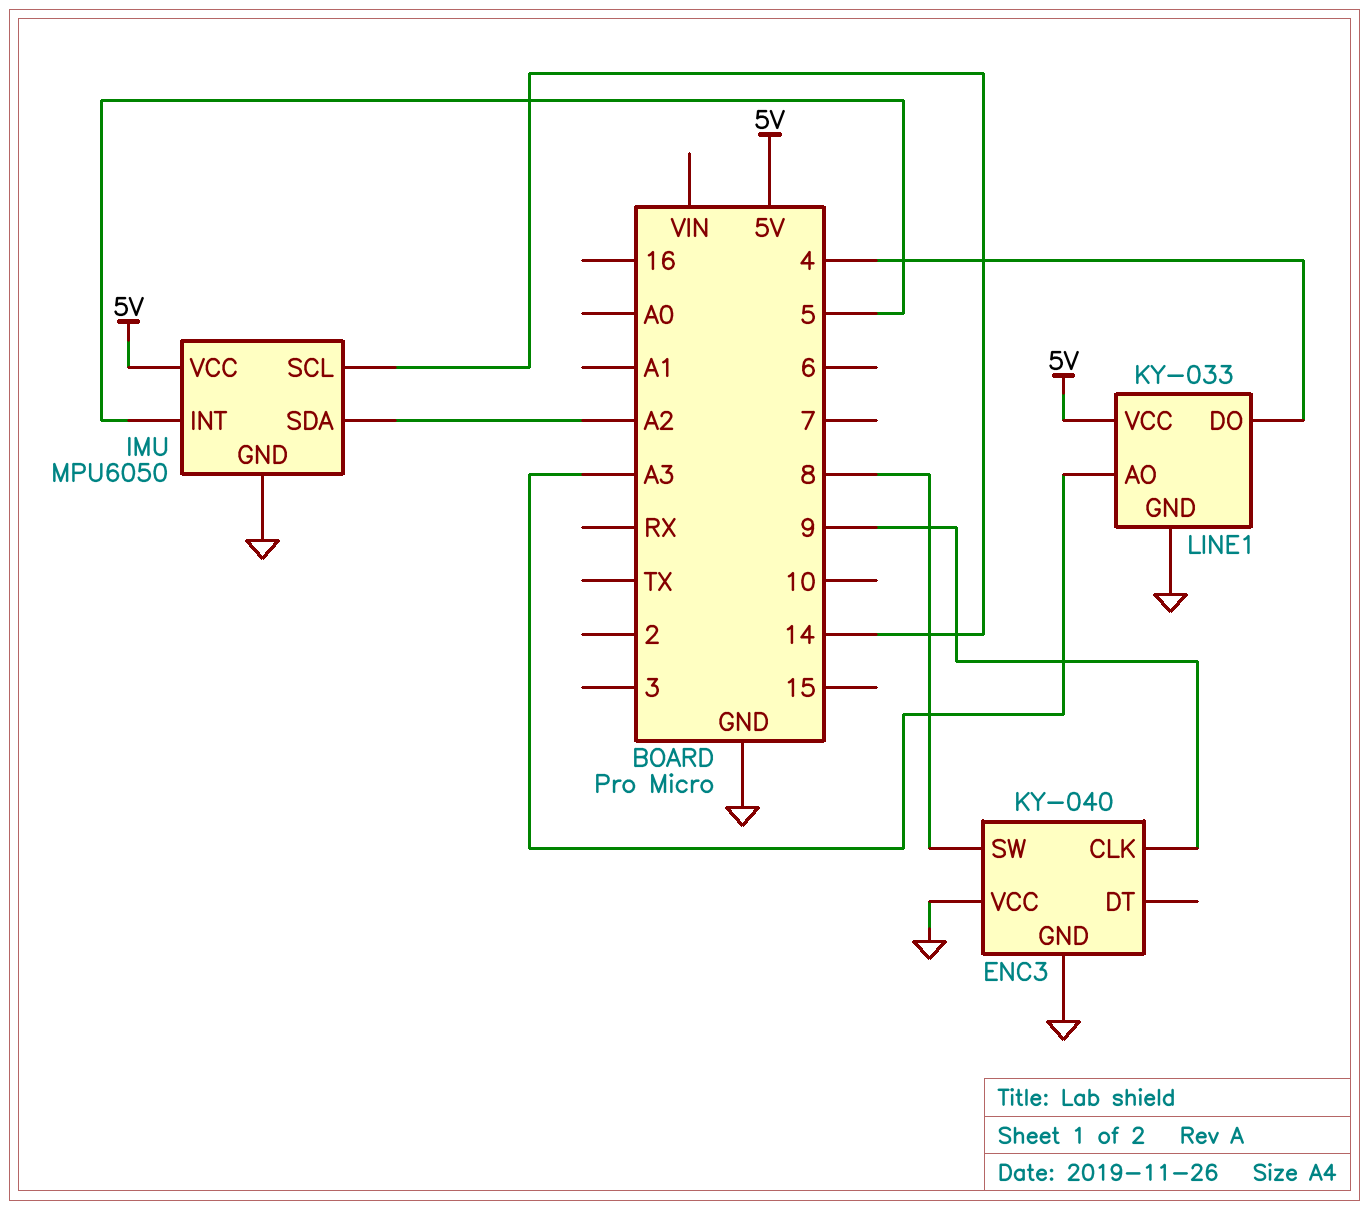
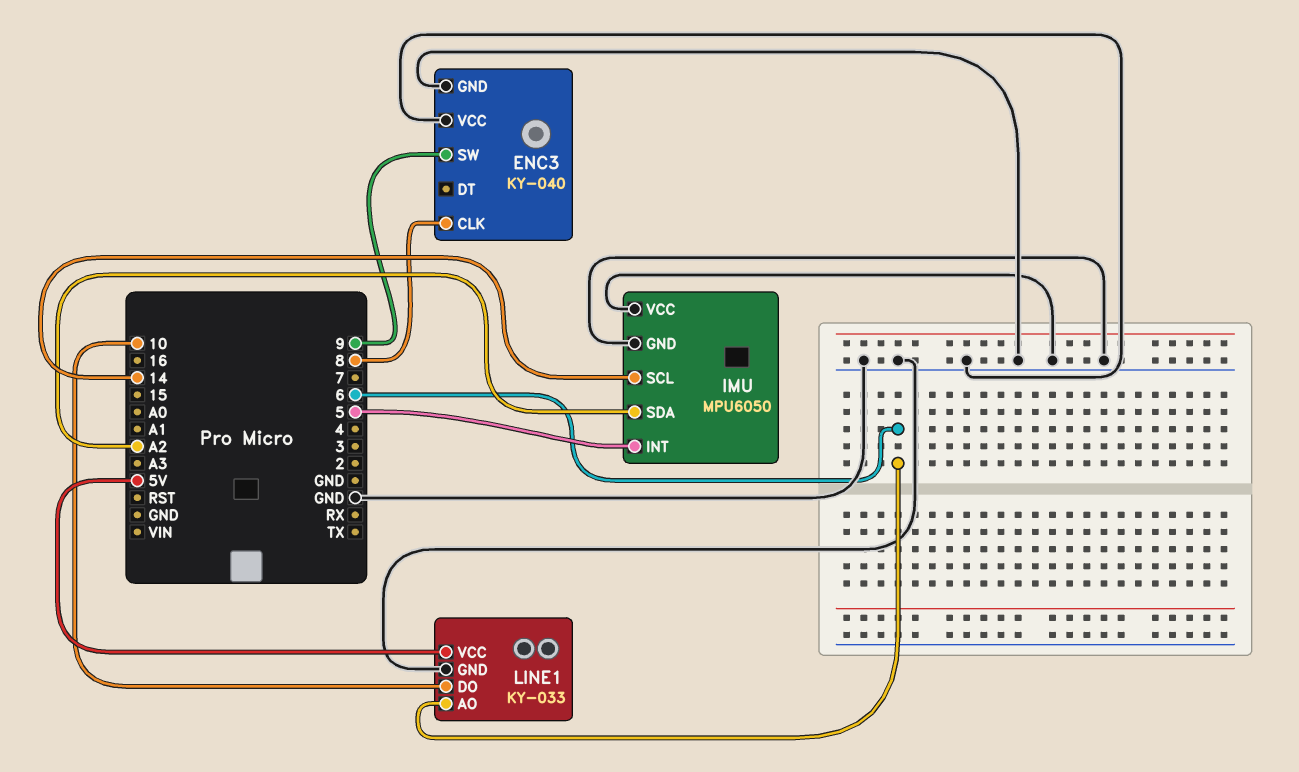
ENC3 pin CLK: 9 -> 8
ENC3 pin SW: 8 -> 9
IMU pin VCC: 5V -> GND
LINE1 pin AO: A3 -> 6
LINE1 pin DO: 4 -> 10

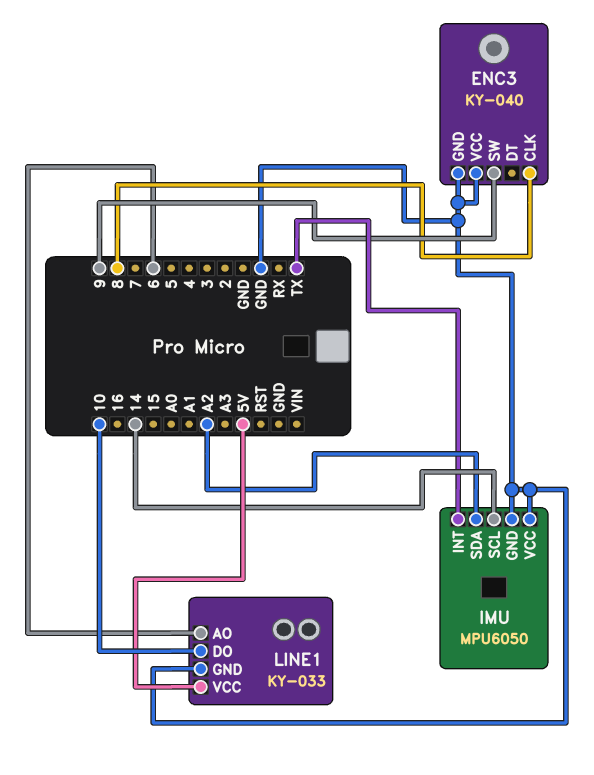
IMU pin INT: 5 -> TX

